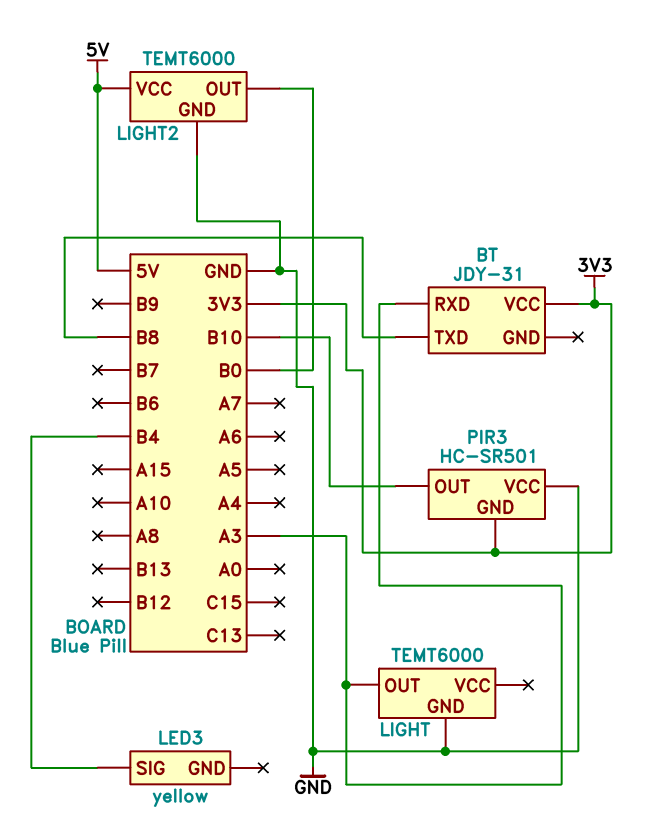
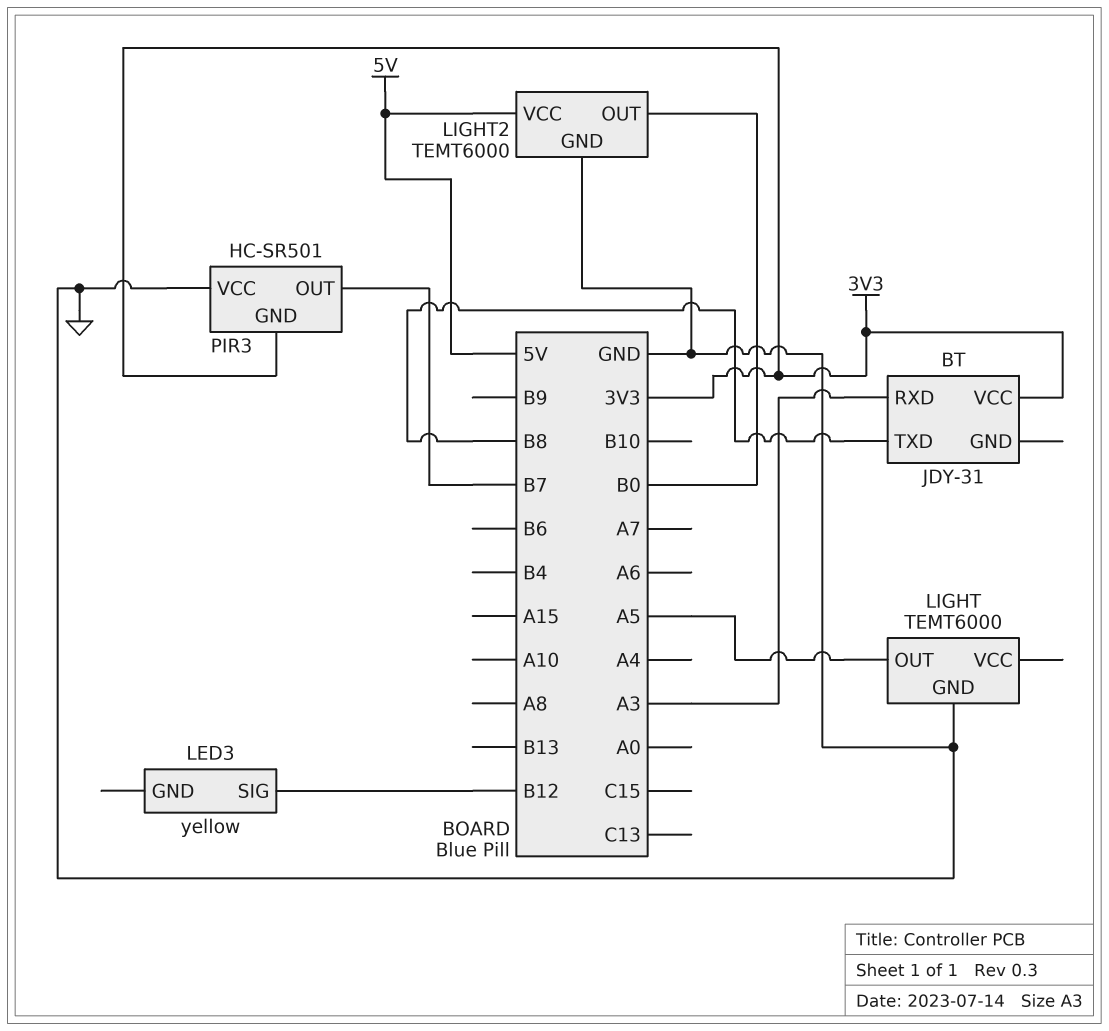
LED3 pin SIG: B4 -> B12
LIGHT pin OUT: A3 -> A5
PIR3 pin OUT: B10 -> B7

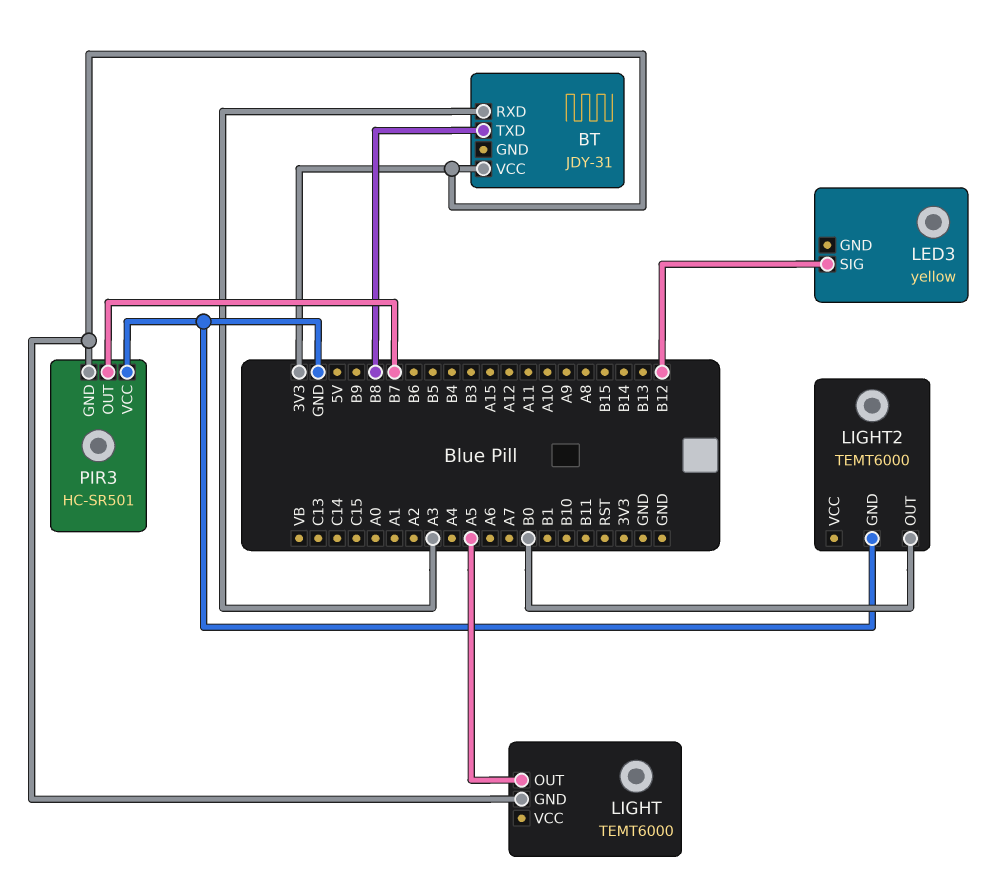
LIGHT pin GND: GND -> 3V3
LIGHT2 pin VCC: 5V -> none

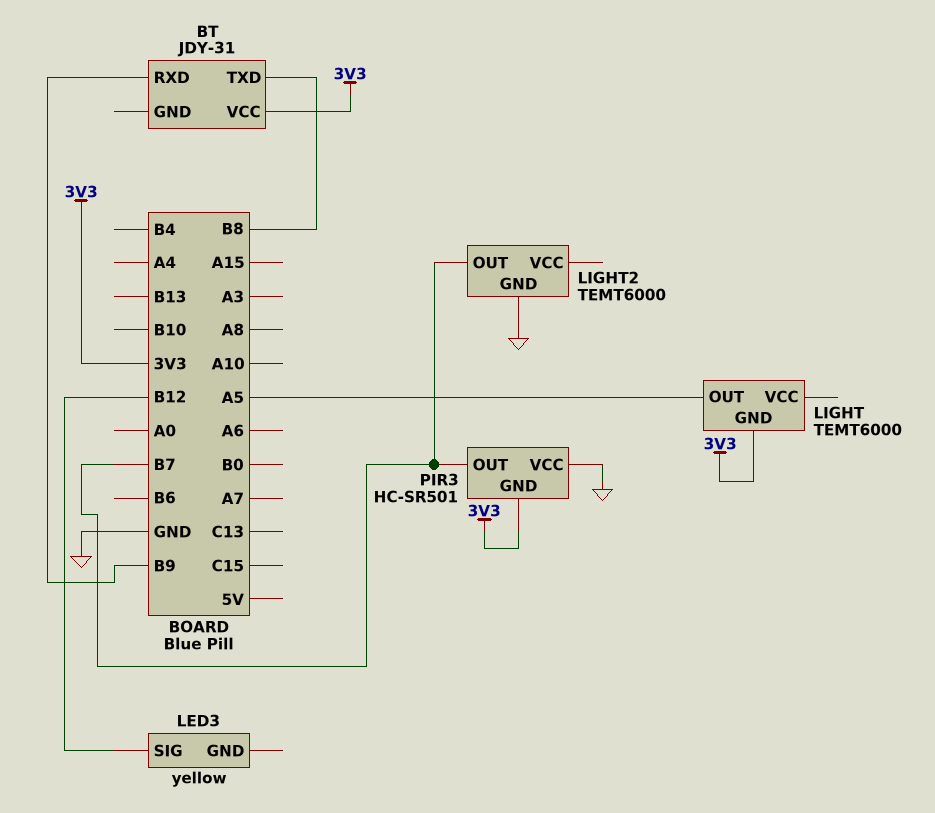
BT pin RXD: A3 -> B9
LIGHT2 pin OUT: B0 -> B7

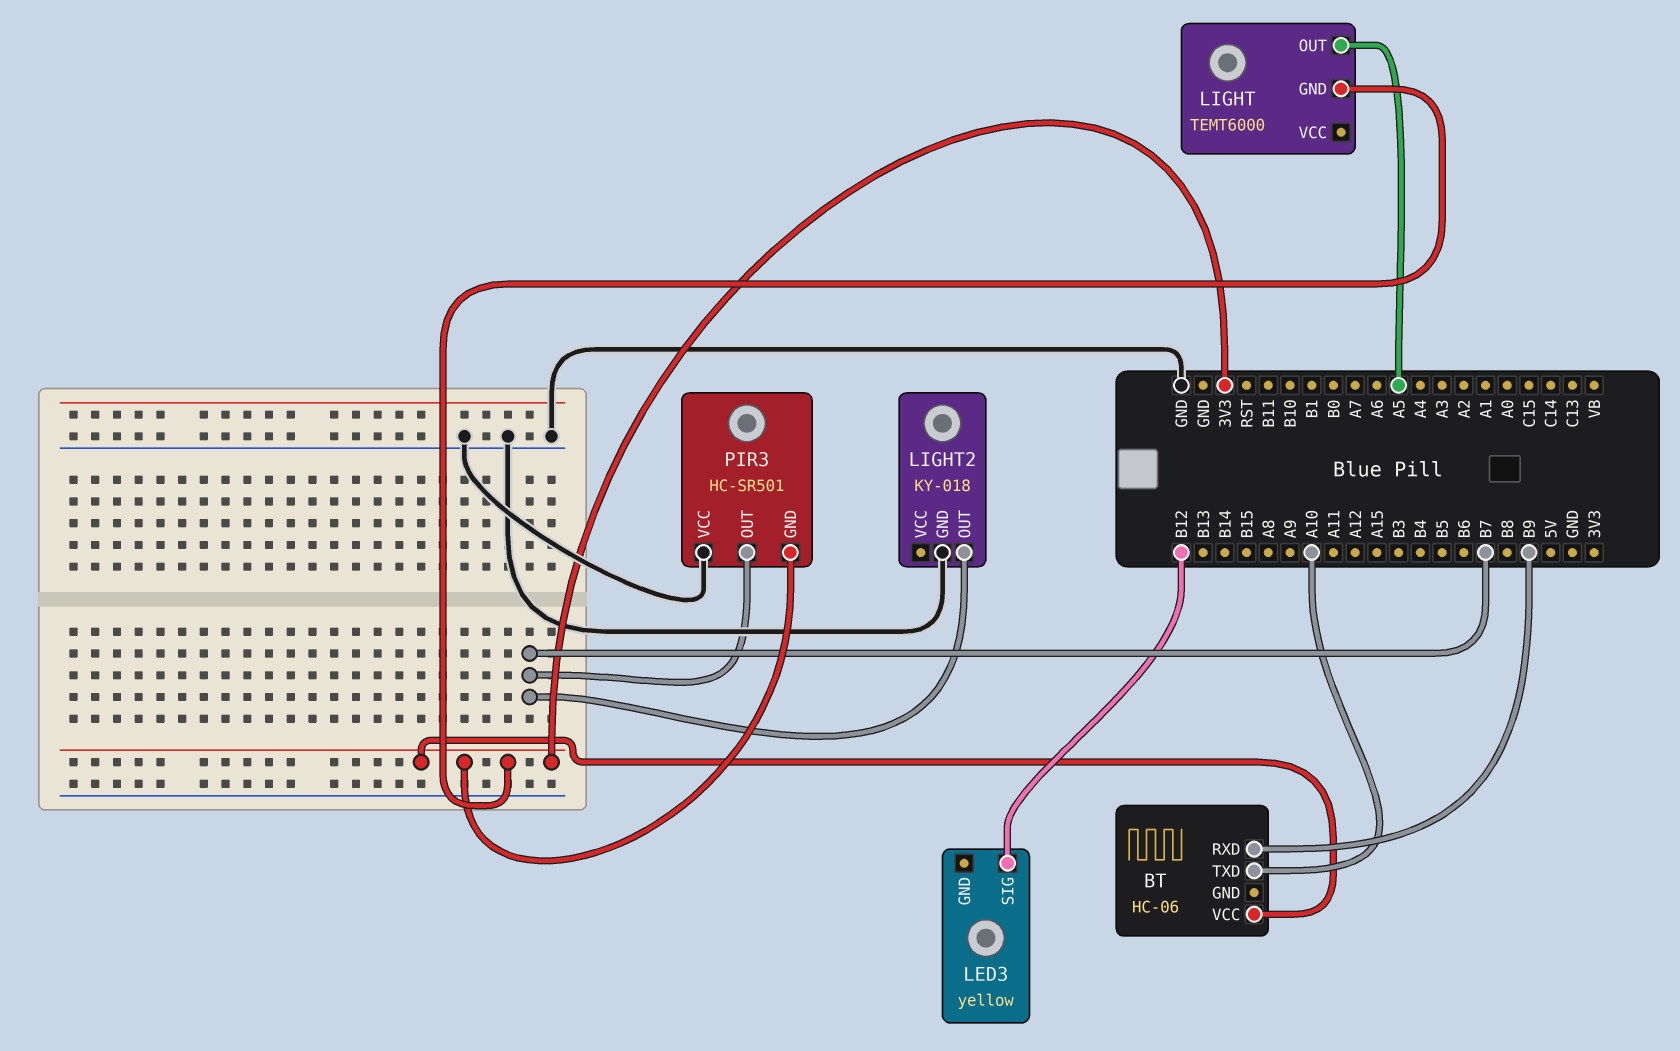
BT: JDY-31 -> HC-06
BT pin TXD: B8 -> A10
LIGHT2: TEMT6000 -> KY-018

